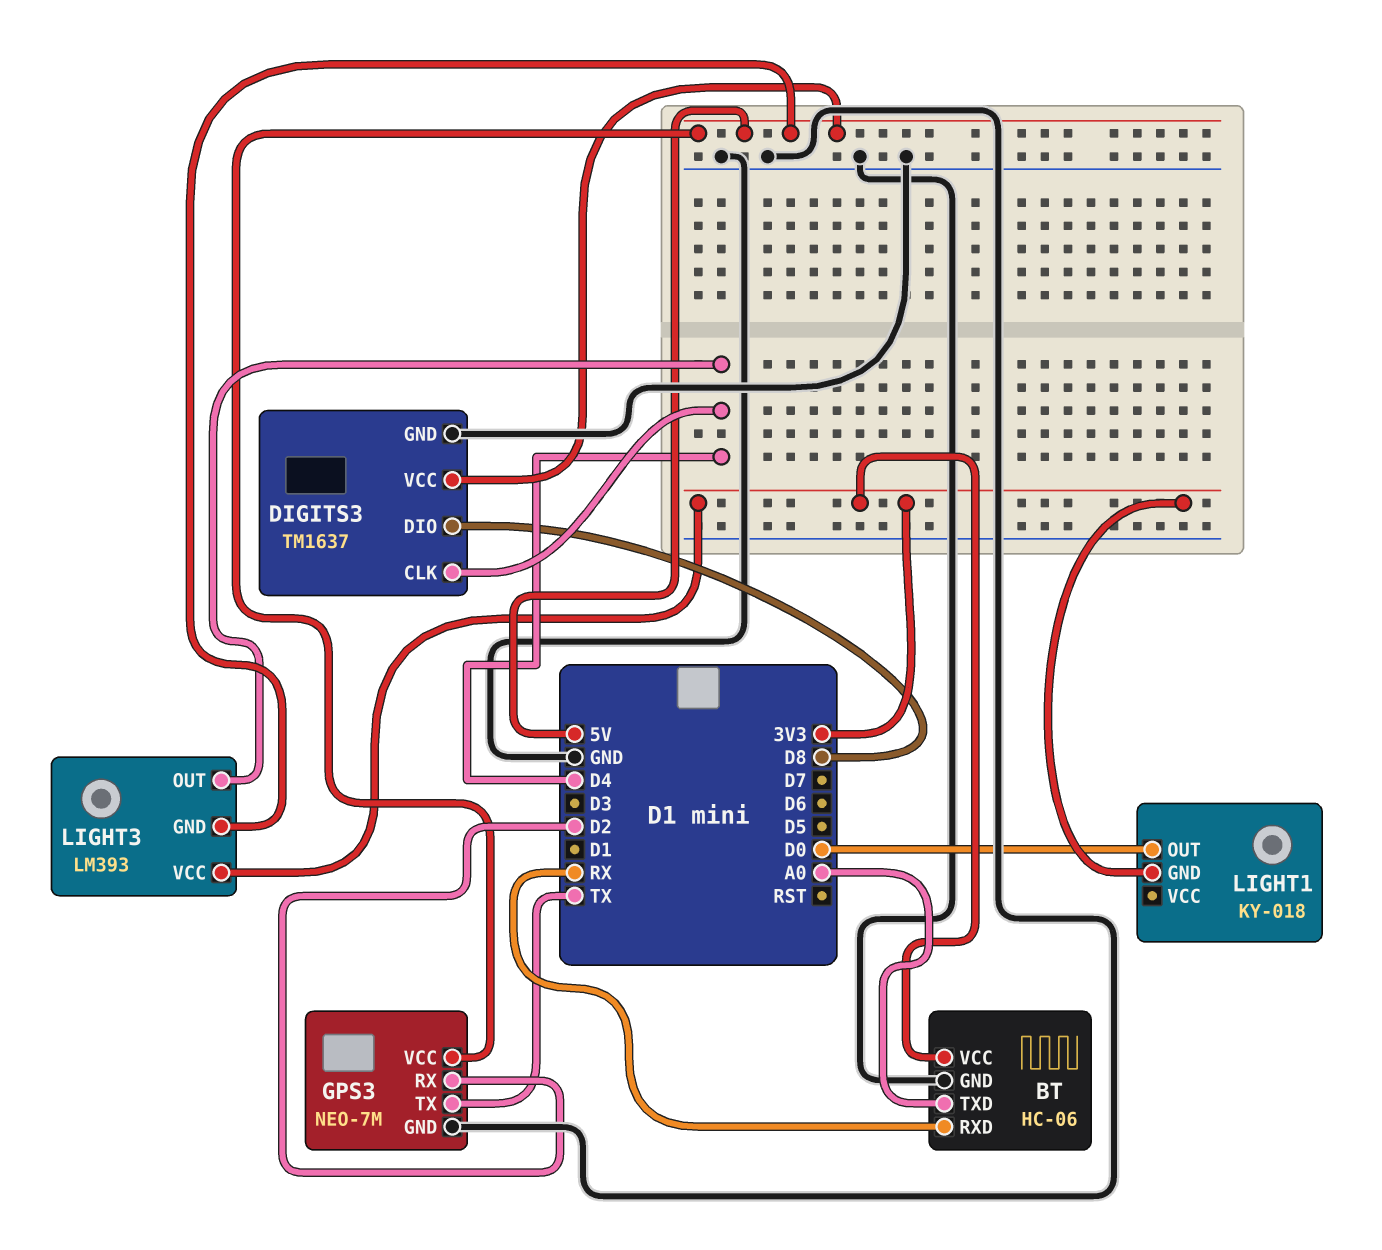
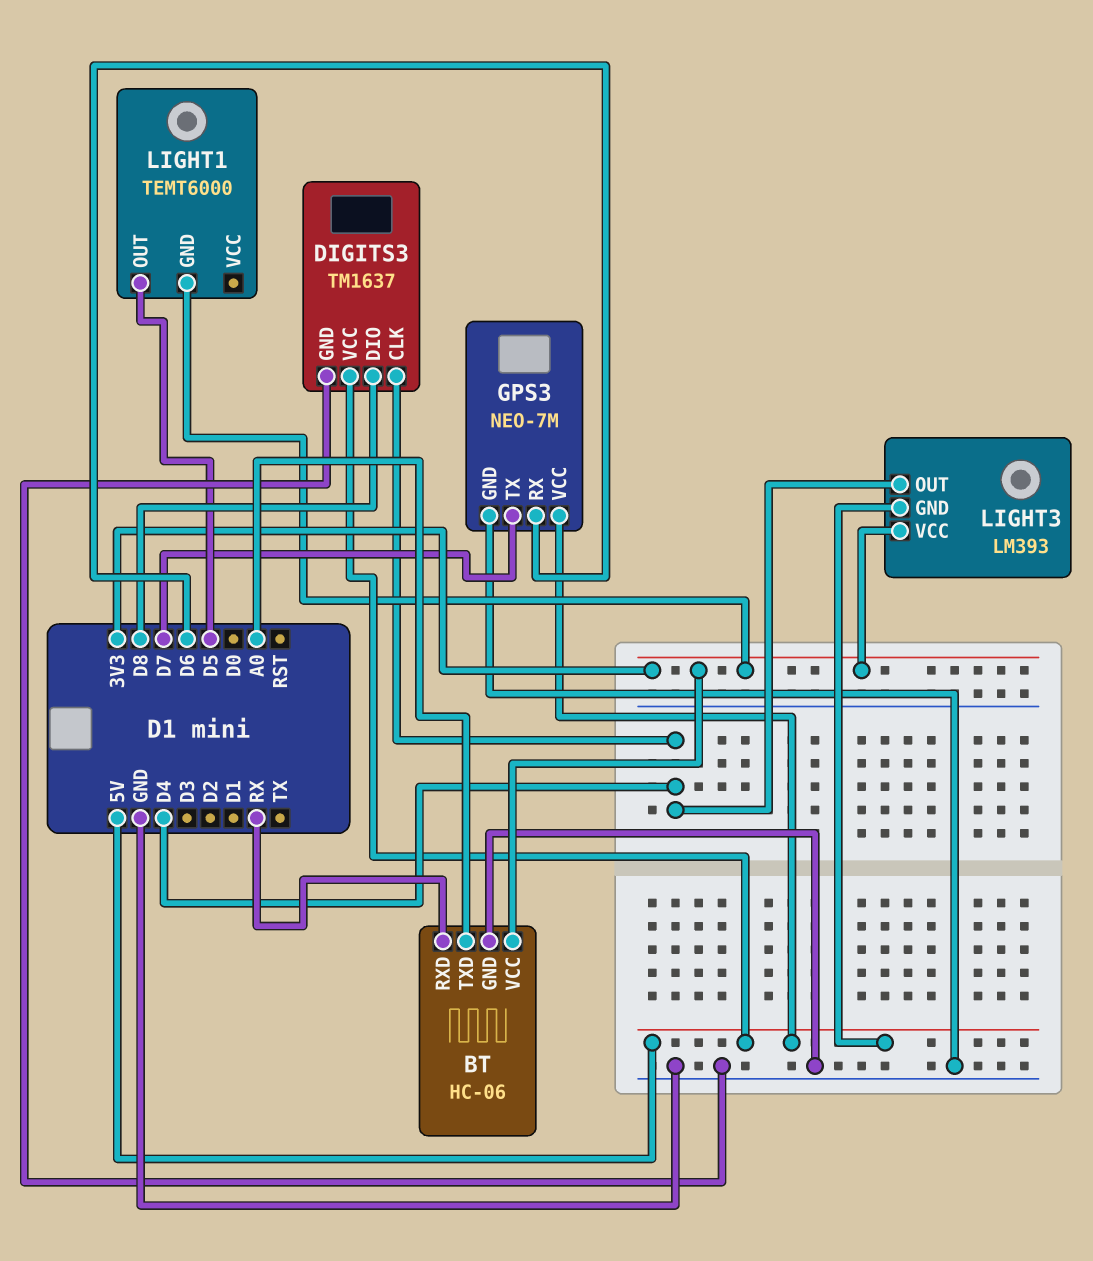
GPS3 pin RX: D2 -> D6
GPS3 pin TX: TX -> D7
LIGHT1: KY-018 -> TEMT6000
LIGHT1 pin OUT: D0 -> D5

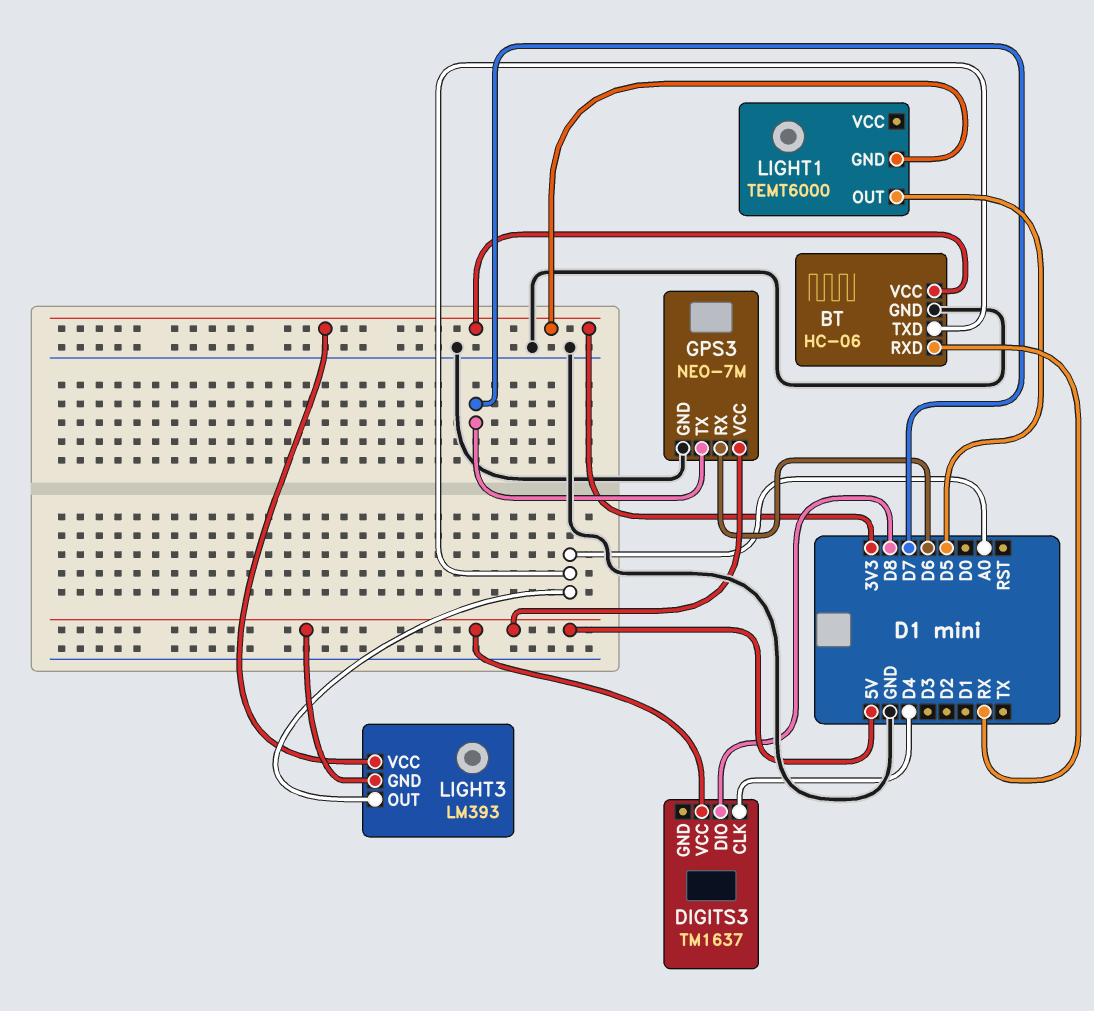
DIGITS3 pin GND: GND -> none
LIGHT3 pin OUT: D4 -> A0

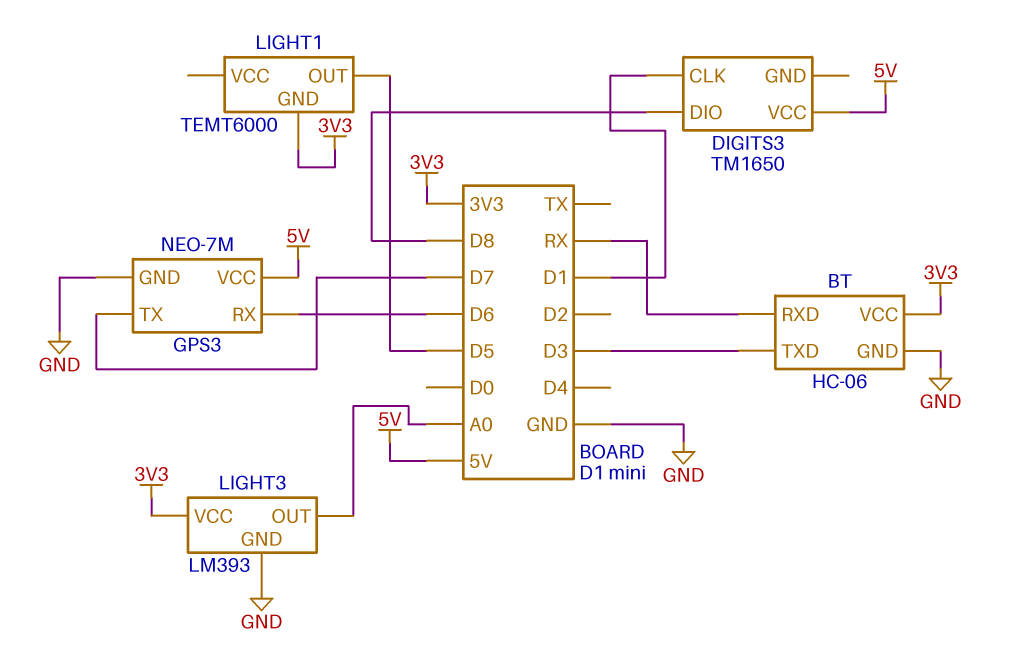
BT pin TXD: A0 -> D3
DIGITS3: TM1637 -> TM1650
DIGITS3 pin CLK: D4 -> D1
LIGHT3 pin GND: 5V -> GND

